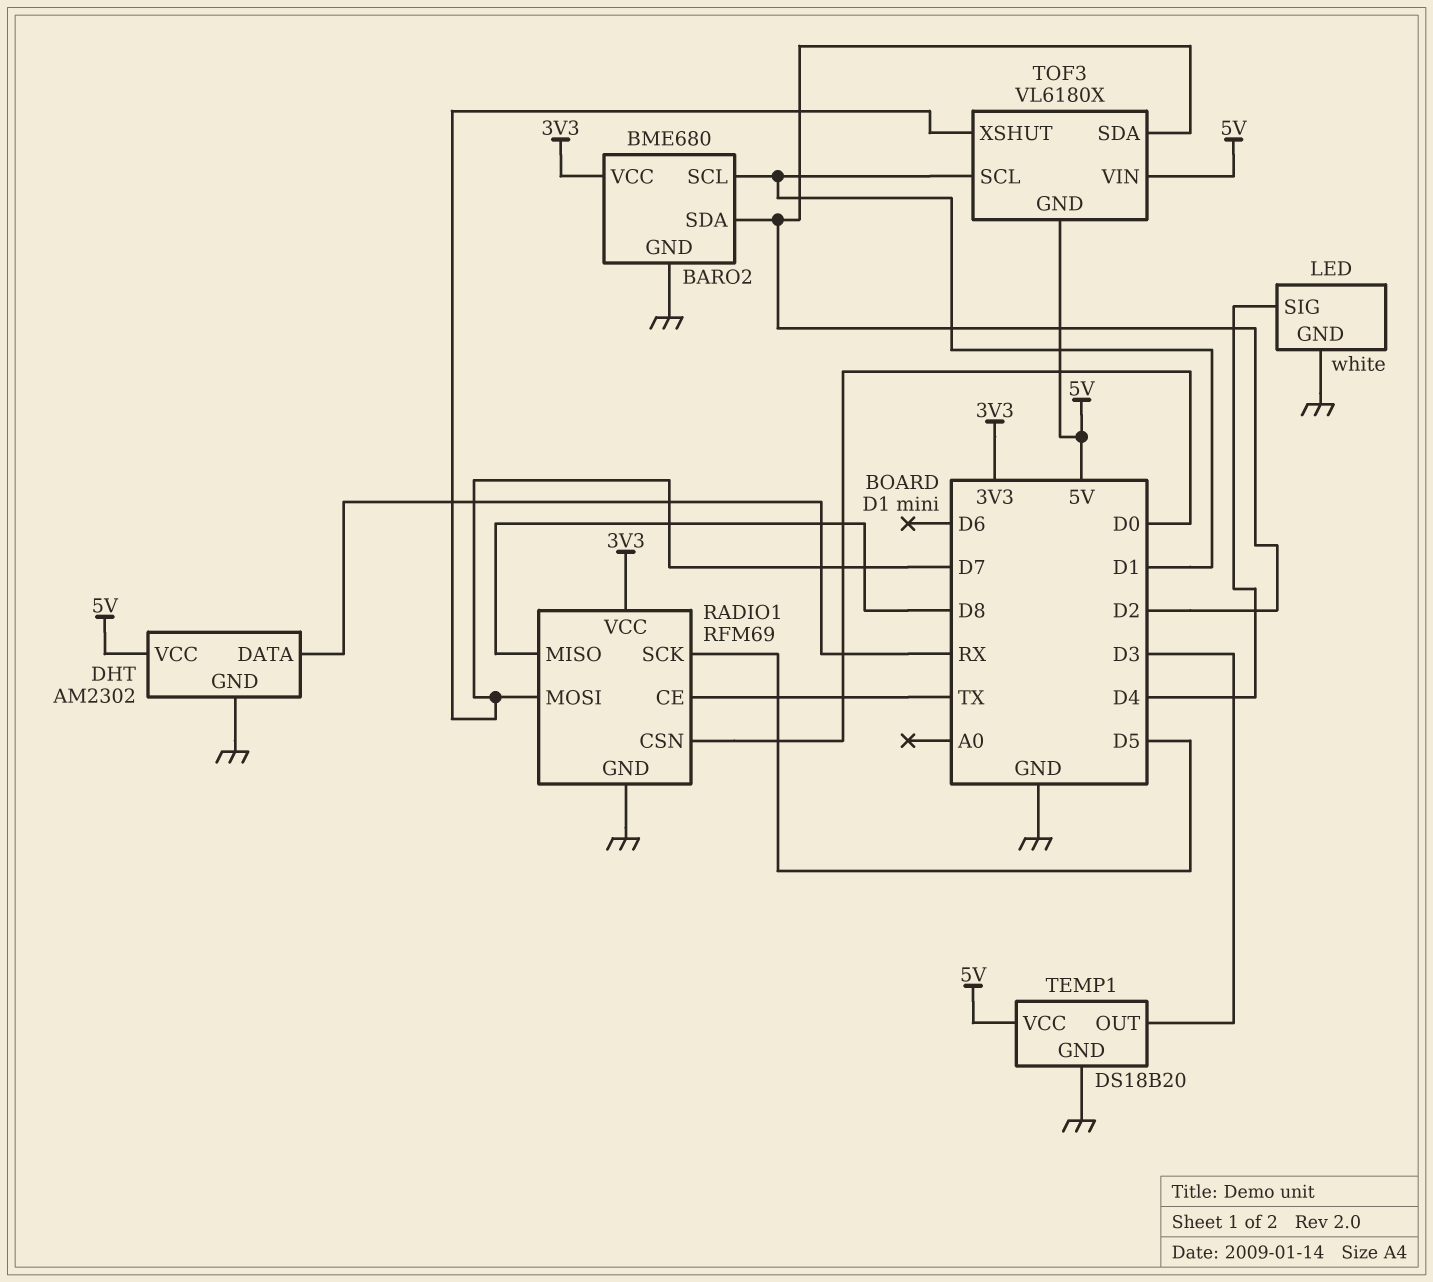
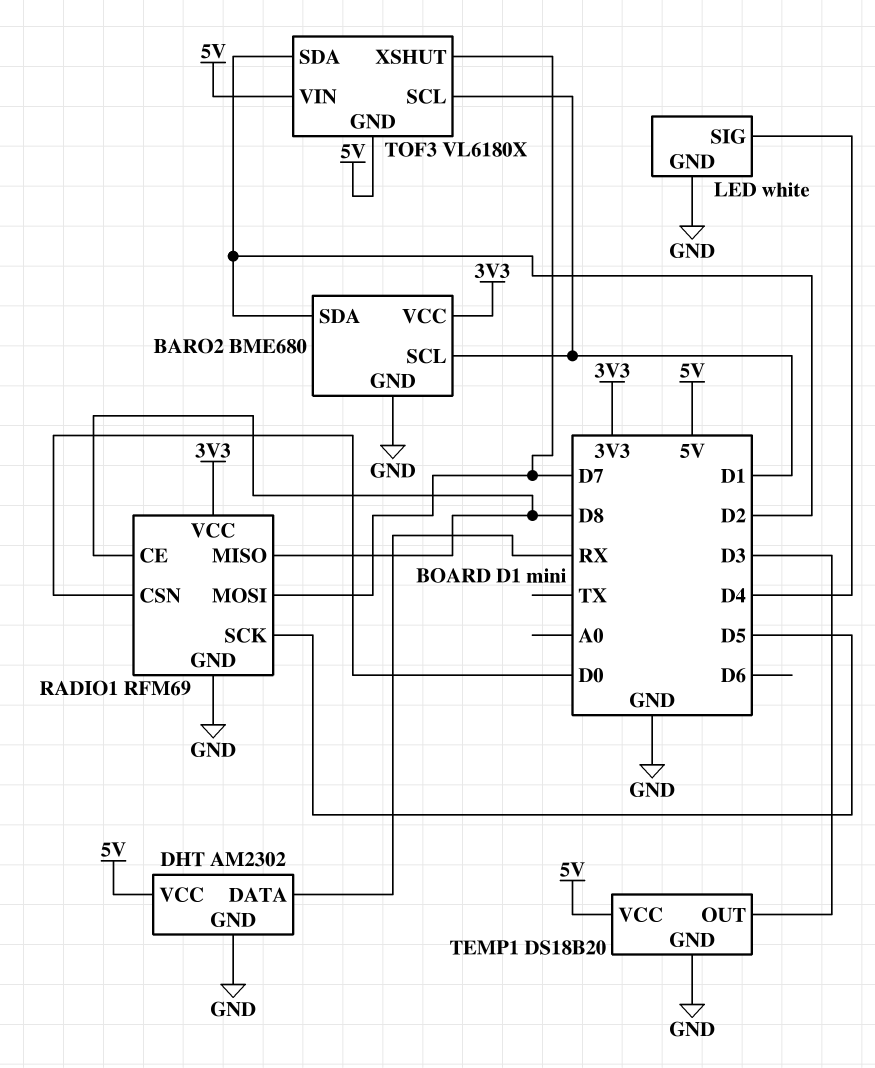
RADIO1 pin CE: TX -> D8

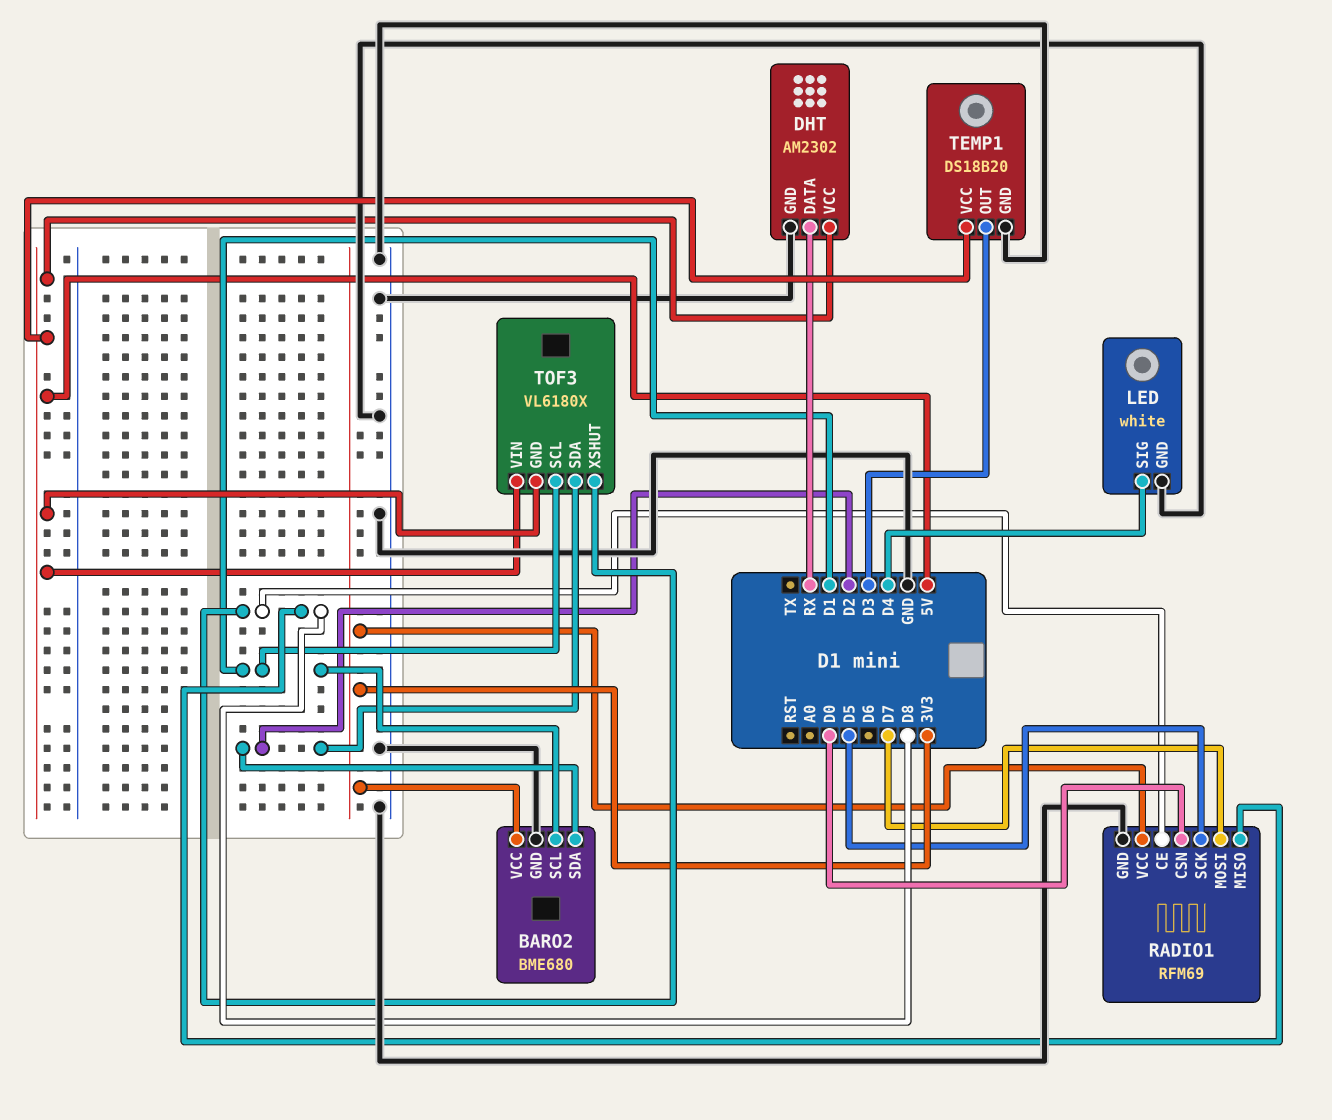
TOF3 pin XSHUT: D7 -> D8

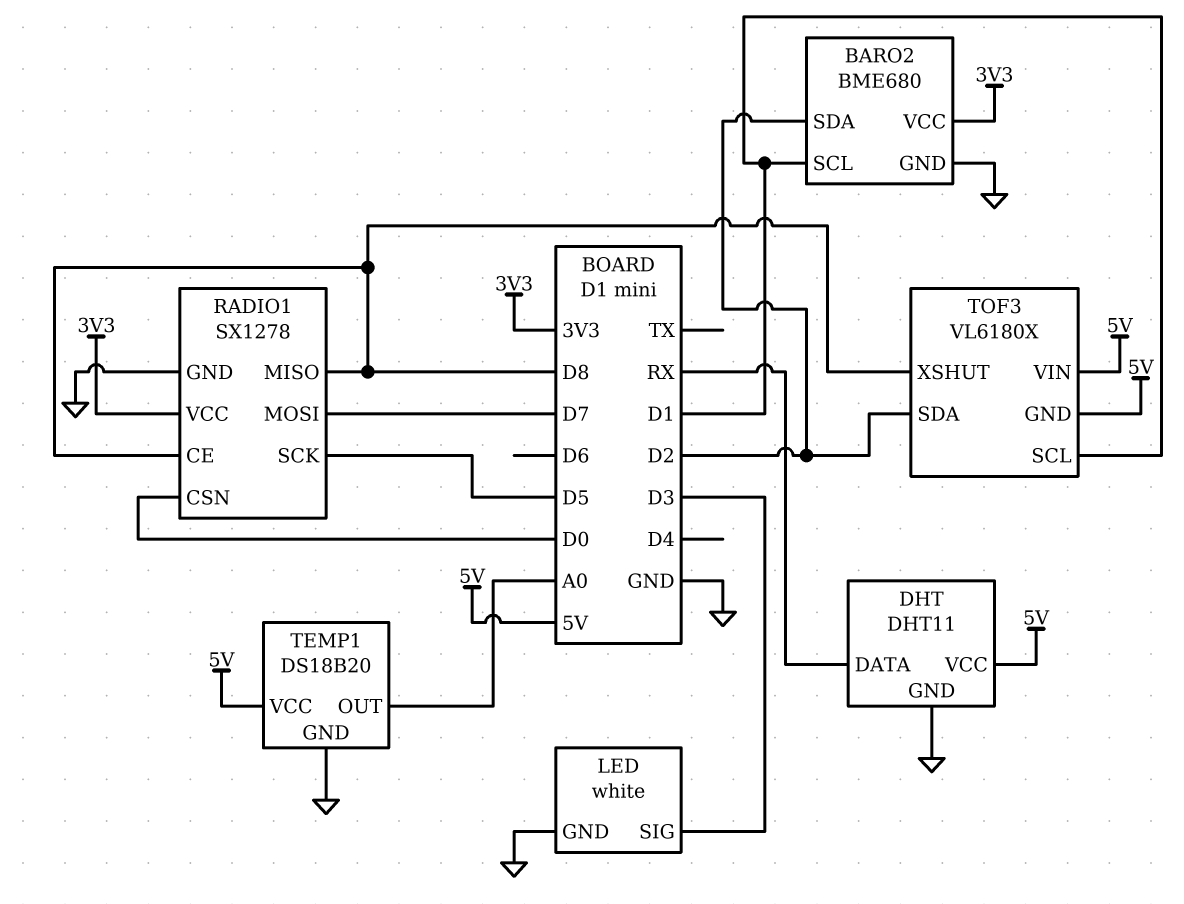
DHT: AM2302 -> DHT11
LED pin SIG: D4 -> D3
RADIO1: RFM69 -> SX1278
TEMP1 pin OUT: D3 -> A0

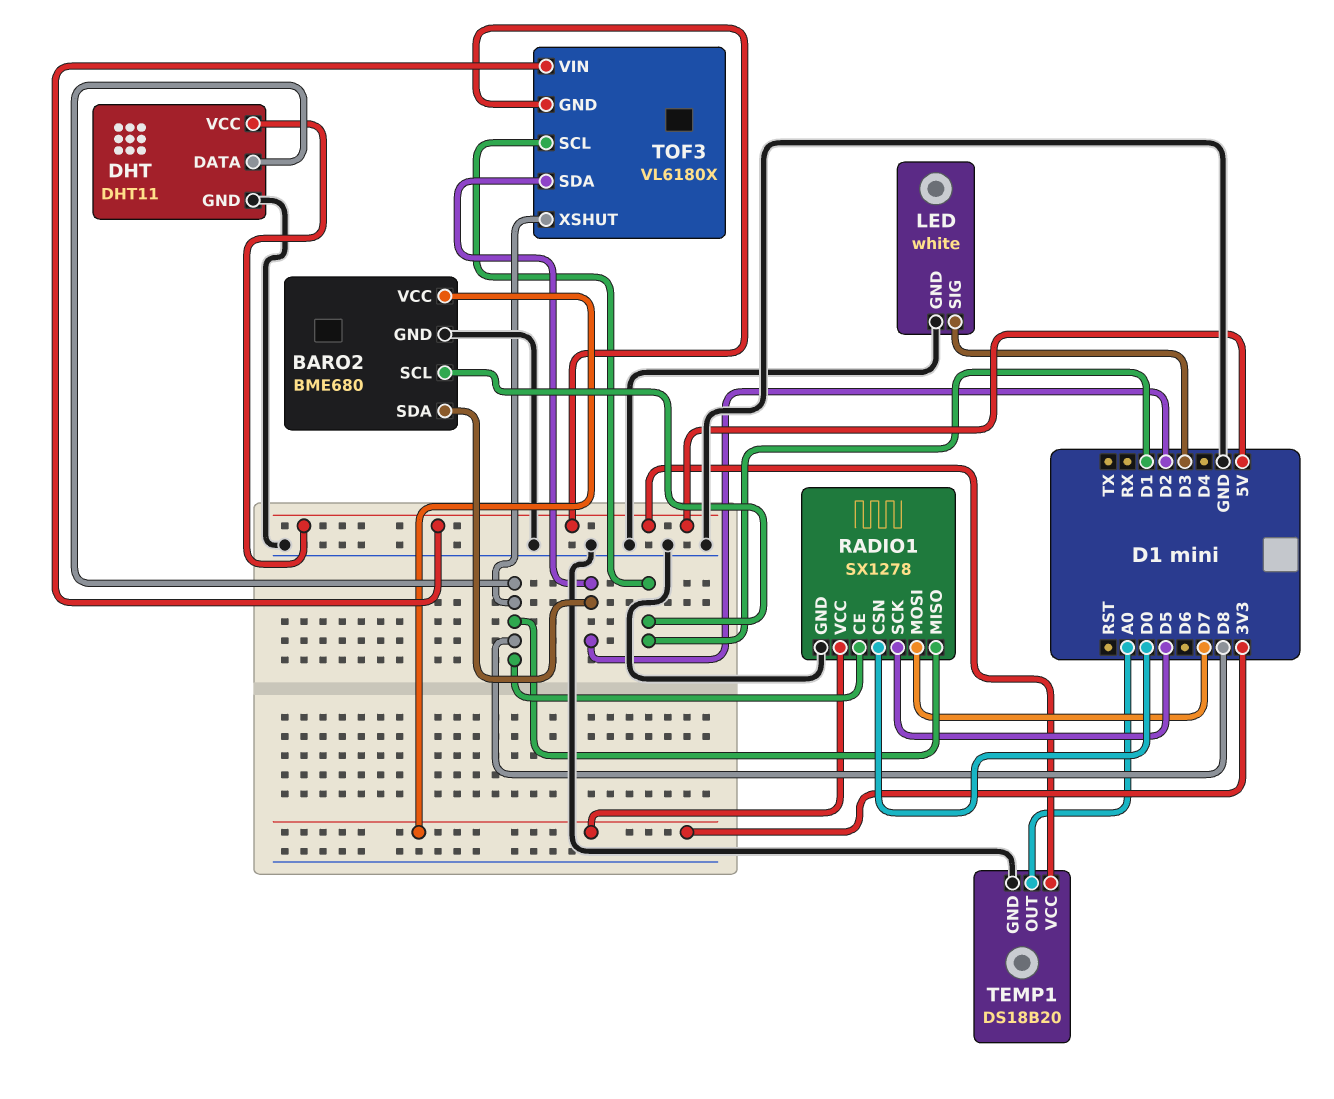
DHT pin DATA: RX -> D8

